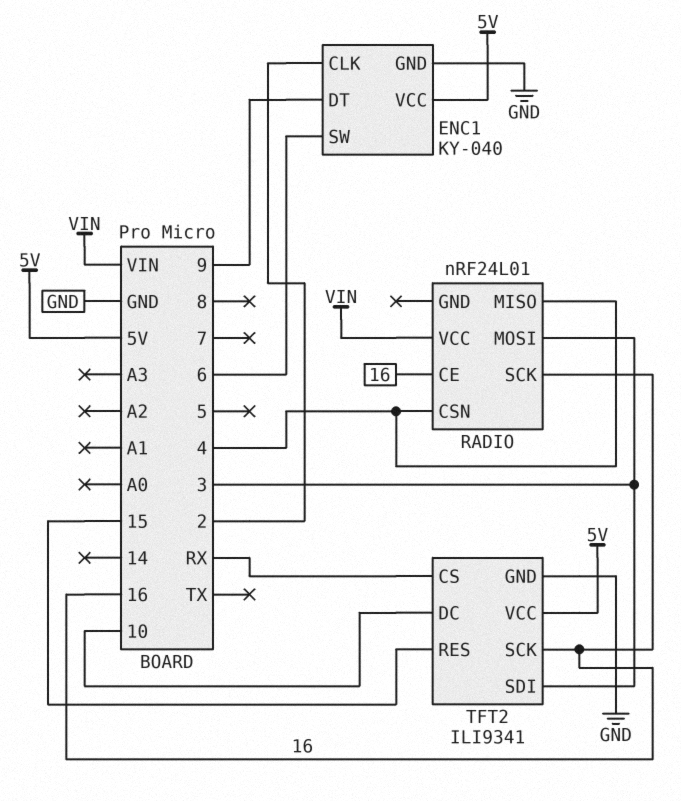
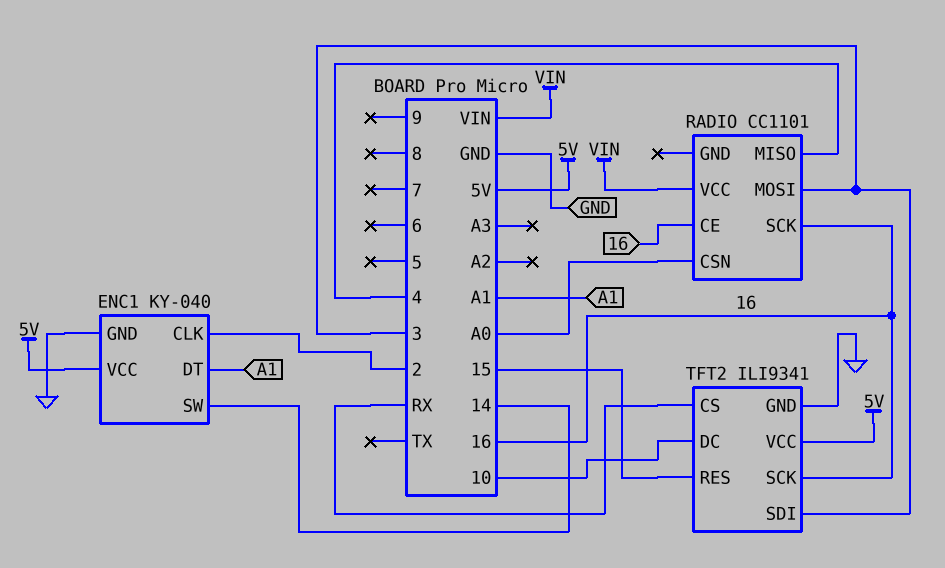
ENC1 pin DT: 9 -> A1
ENC1 pin SW: 6 -> 14
RADIO: nRF24L01 -> CC1101
RADIO pin CSN: 4 -> A0

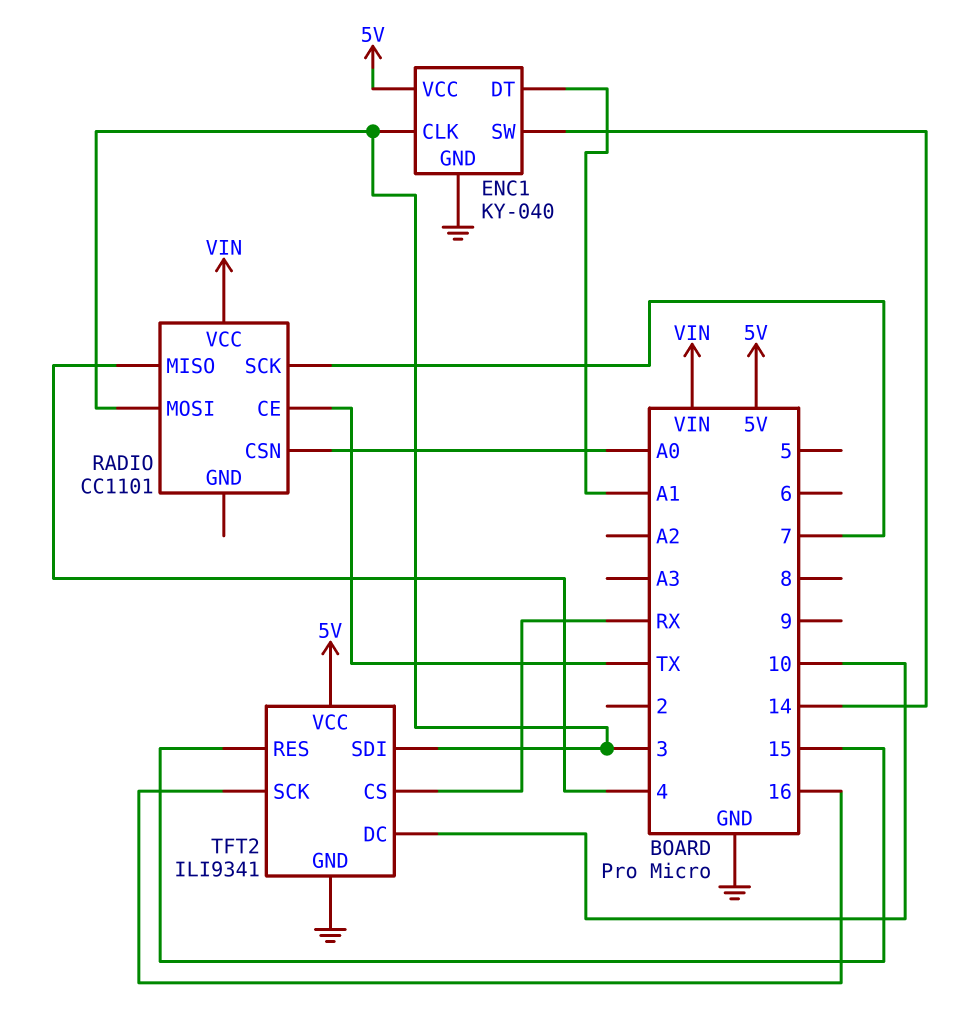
ENC1 pin CLK: 2 -> 3
RADIO pin CE: 16 -> TX
RADIO pin SCK: 16 -> 7

